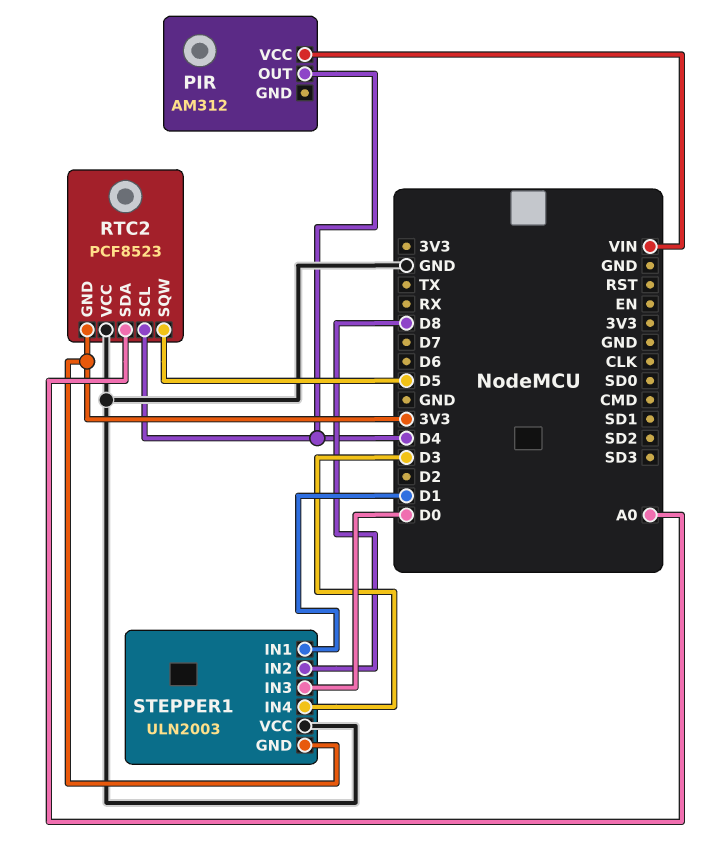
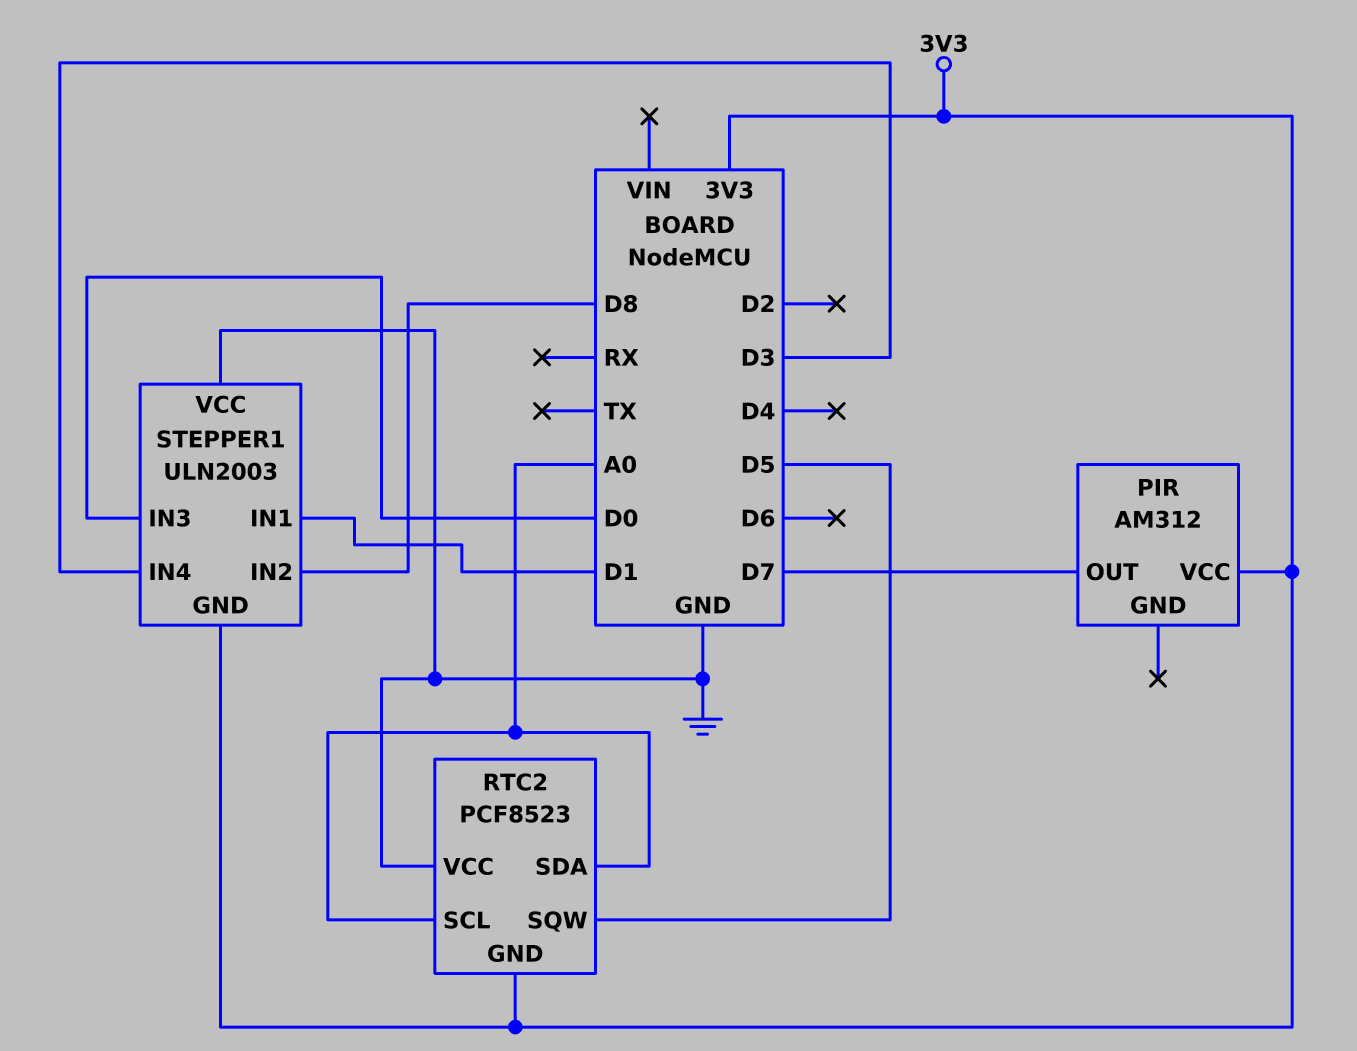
PIR pin OUT: D4 -> D7
PIR pin VCC: VIN -> 3V3
RTC2 pin SCL: D4 -> A0

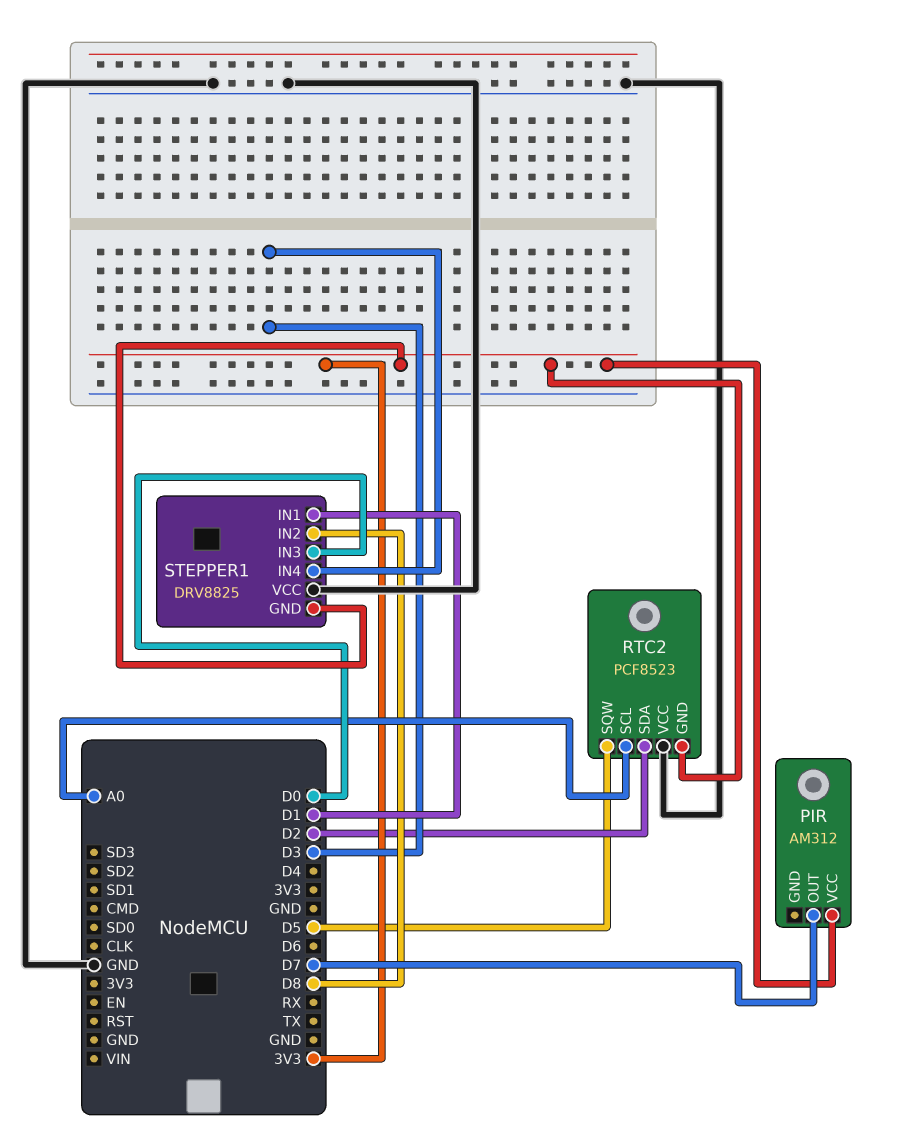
RTC2 pin SDA: A0 -> D2
STEPPER1: ULN2003 -> DRV8825

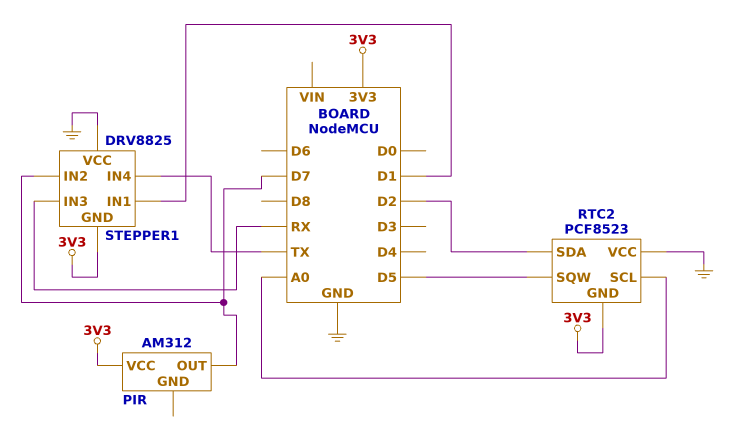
STEPPER1 pin IN2: D8 -> D7
STEPPER1 pin IN3: D0 -> RX
STEPPER1 pin IN4: D3 -> TX

